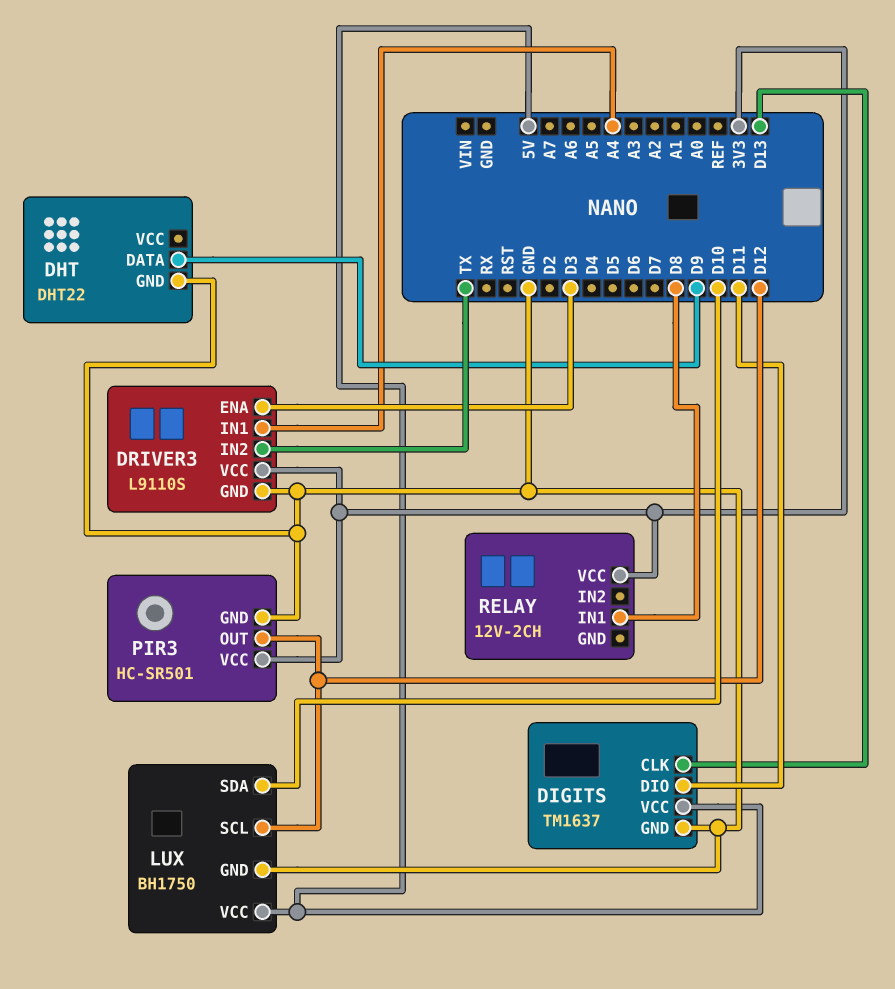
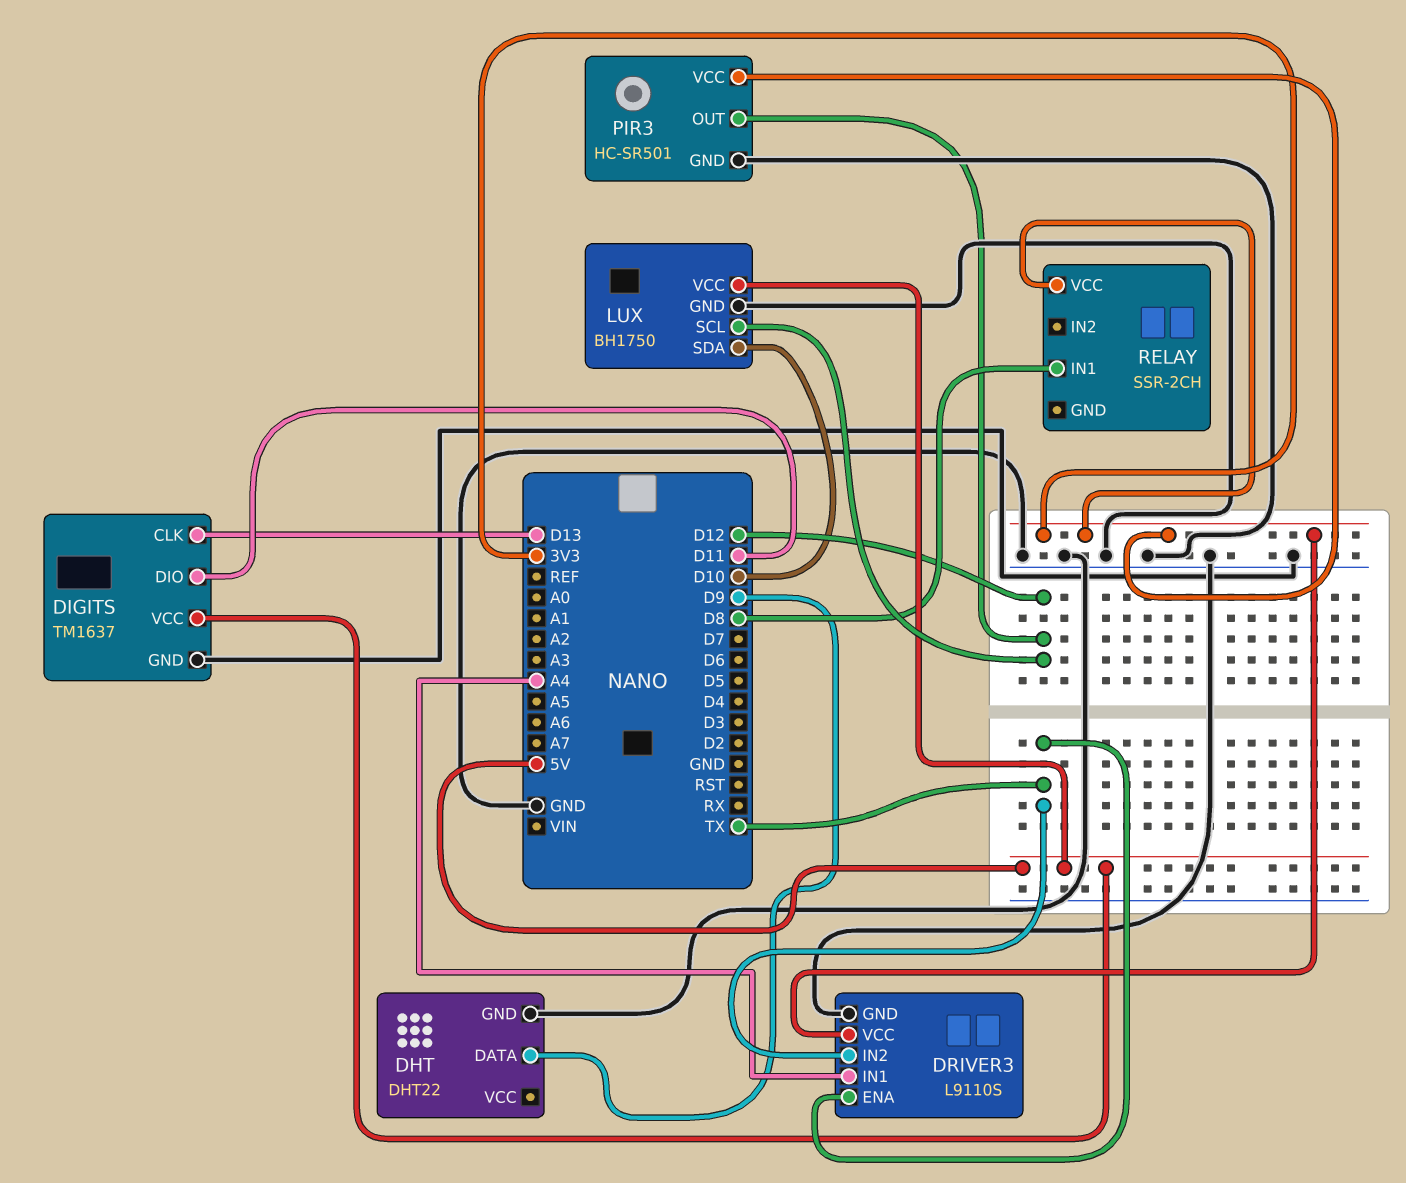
DRIVER3 pin ENA: D3 -> TX
RELAY: 12V-2CH -> SSR-2CH

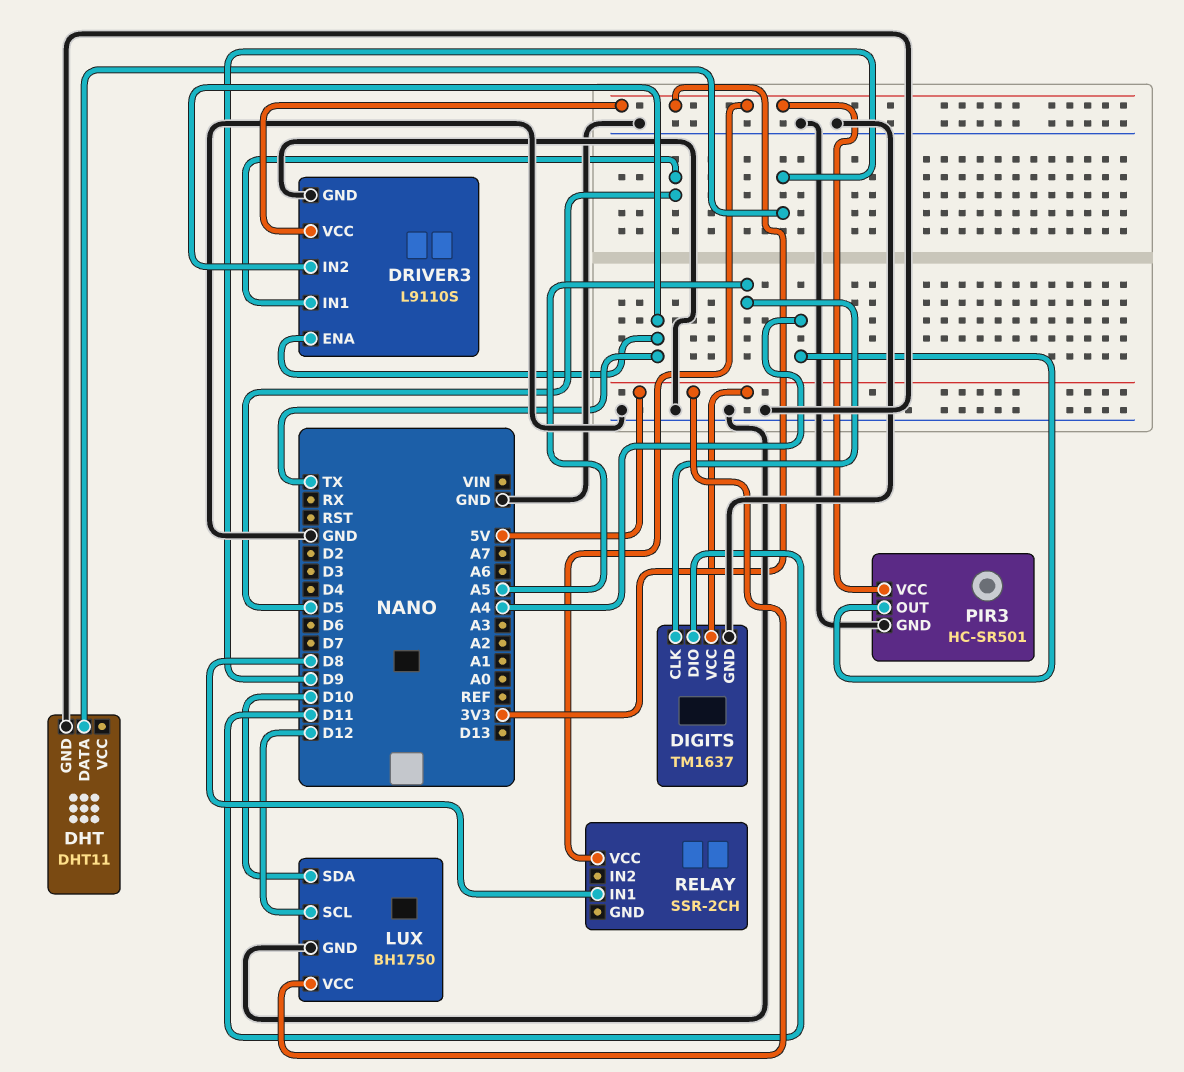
DHT: DHT22 -> DHT11
DIGITS pin CLK: D13 -> A5
DRIVER3 pin IN1: A4 -> D5
PIR3 pin OUT: D12 -> A4

